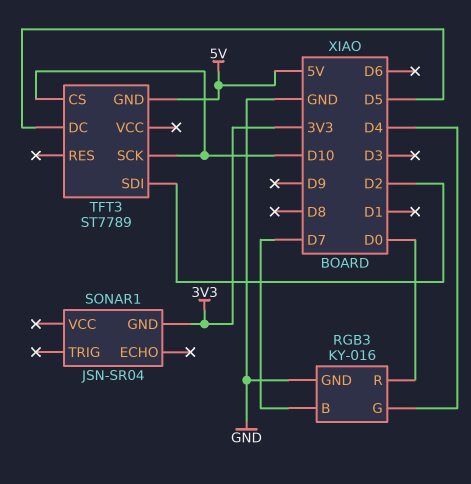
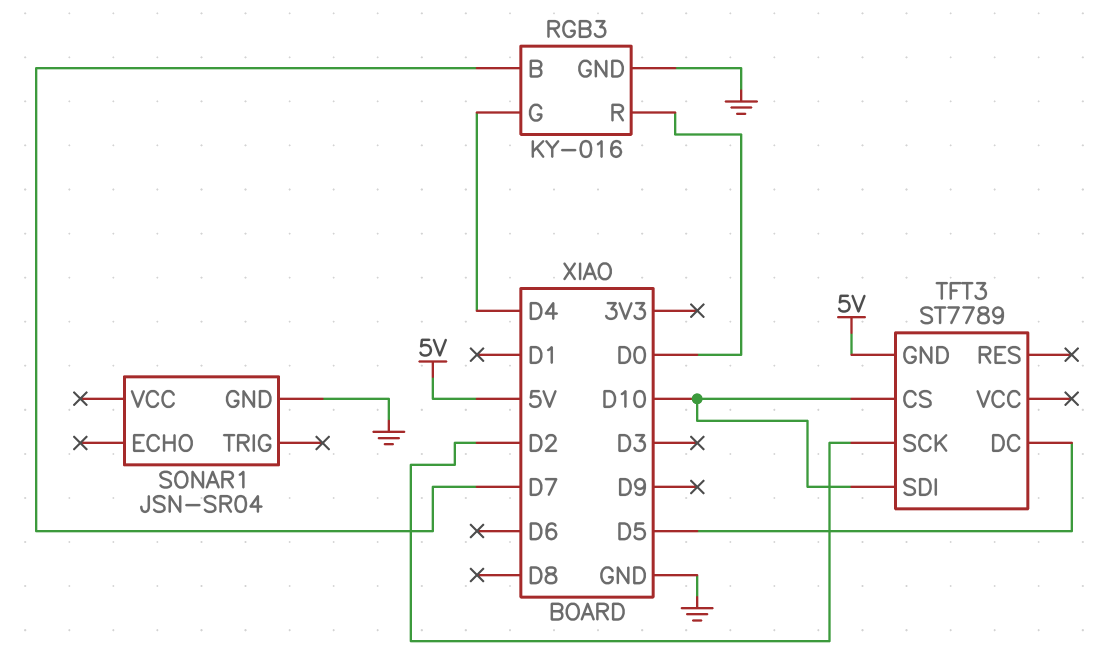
SONAR1 pin GND: 3V3 -> GND
TFT3 pin SCK: D10 -> D2
TFT3 pin SDI: D2 -> D10

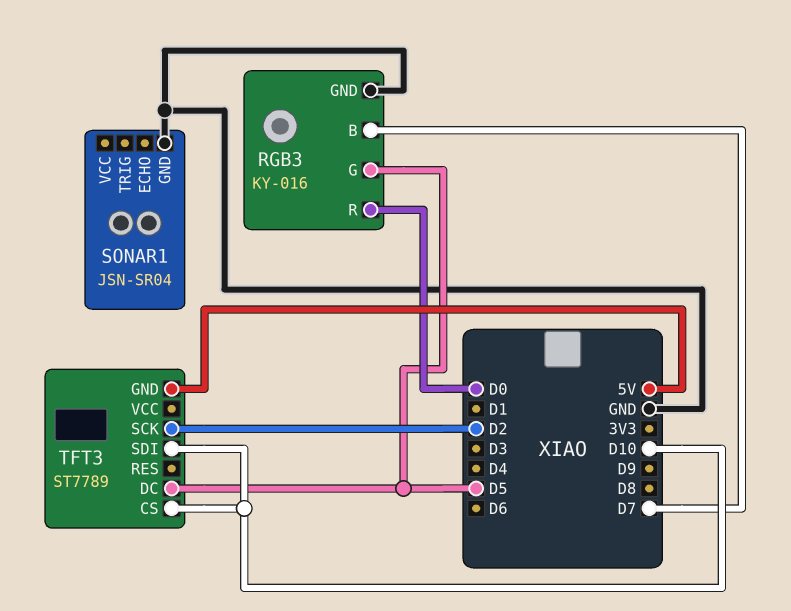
RGB3 pin G: D4 -> D5

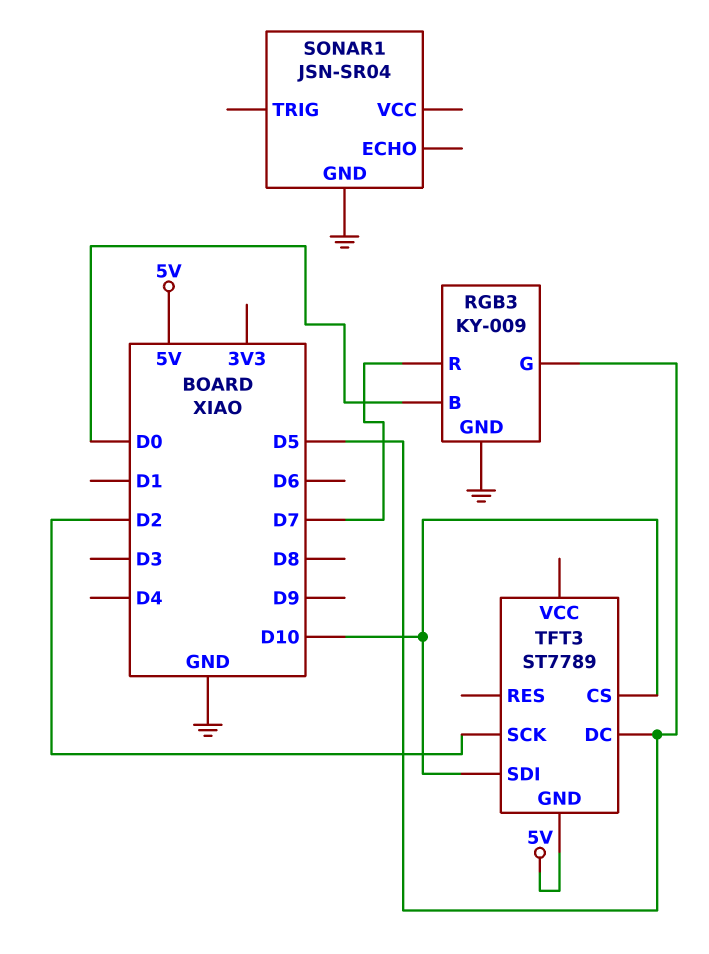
RGB3: KY-016 -> KY-009
RGB3 pin B: D7 -> D0
RGB3 pin R: D0 -> D7

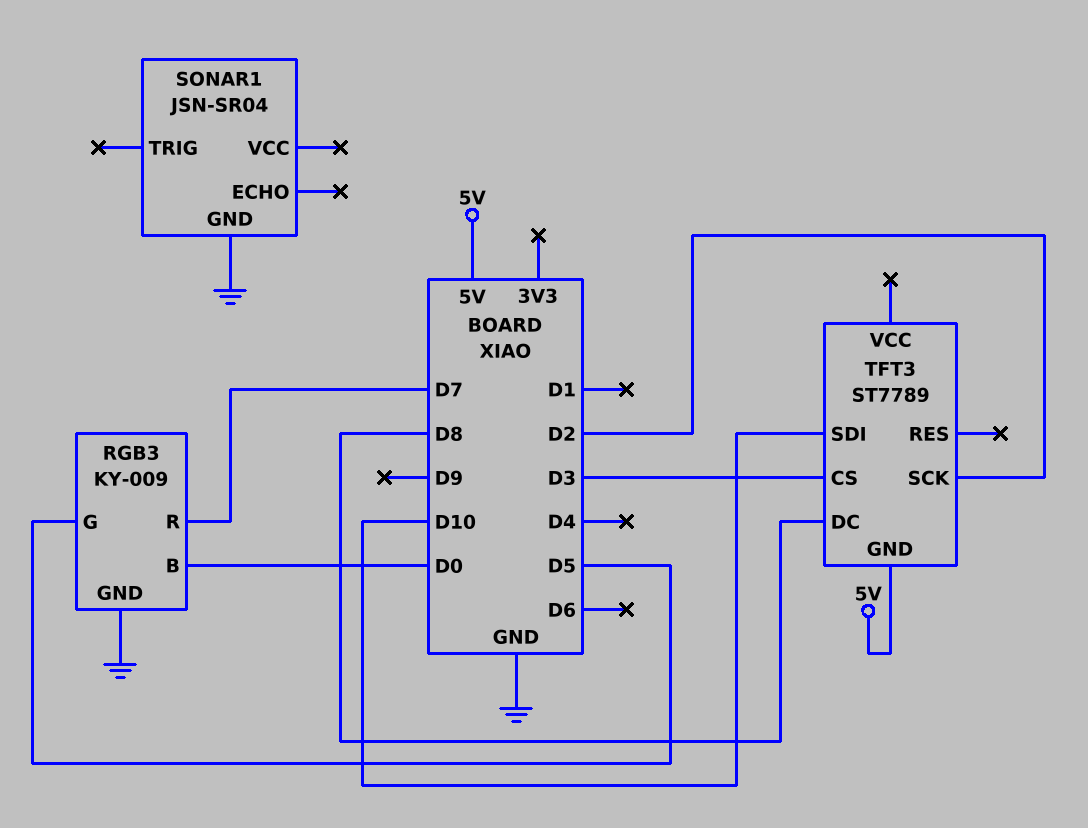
TFT3 pin CS: D10 -> D3
TFT3 pin DC: D5 -> D8

